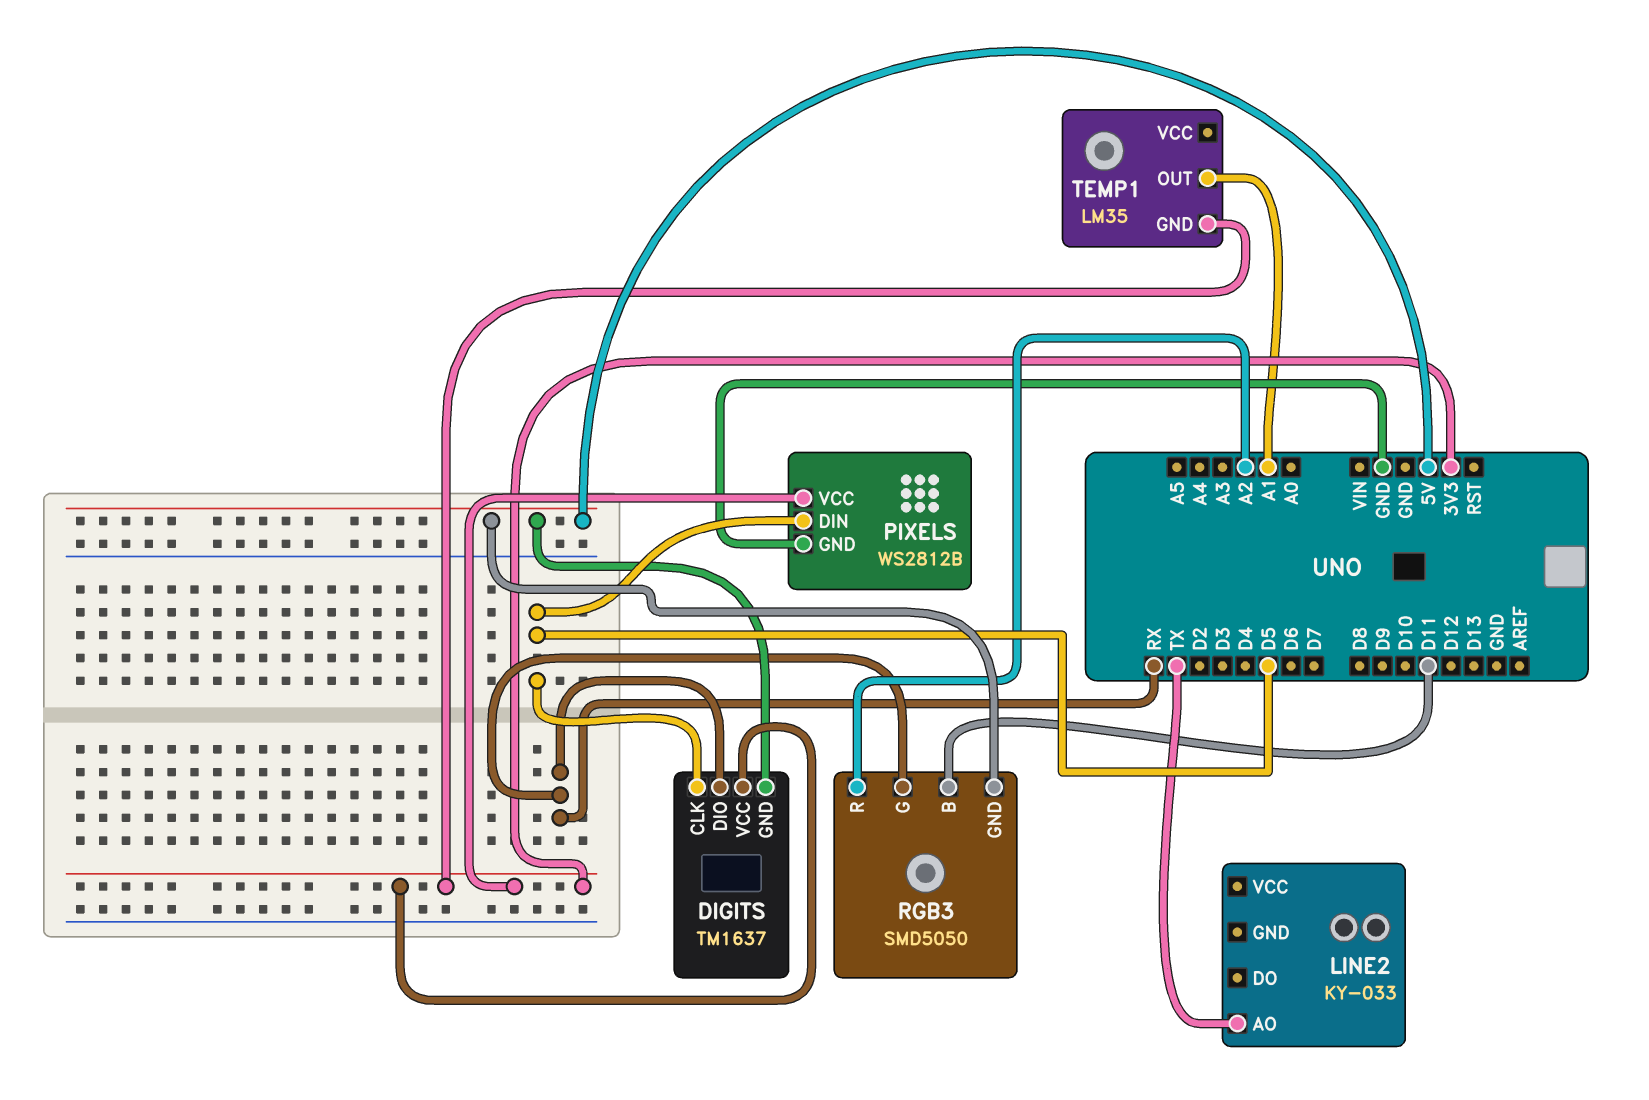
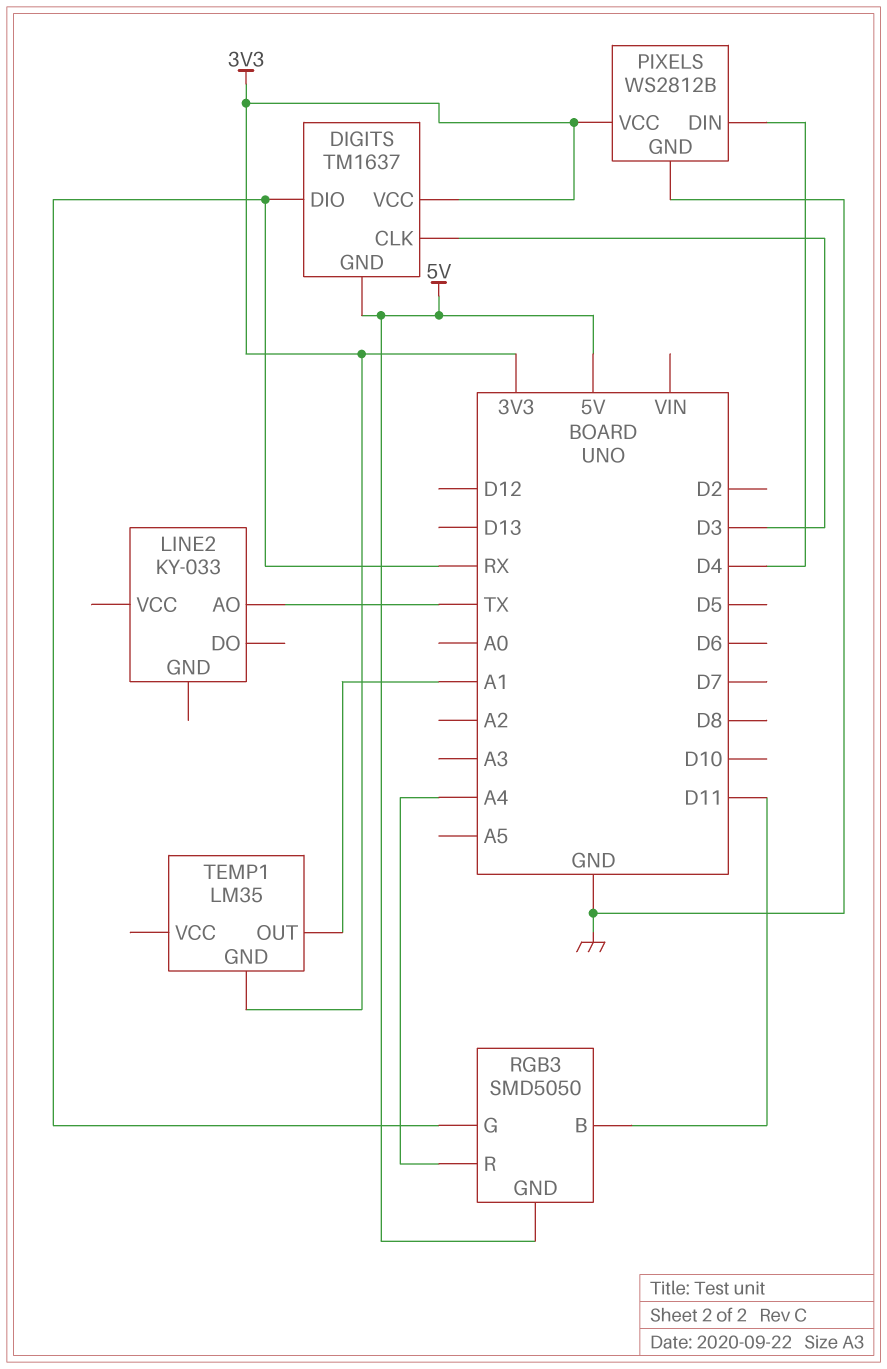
DIGITS pin CLK: D5 -> D3
PIXELS pin DIN: D5 -> D4
RGB3 pin R: A2 -> A4

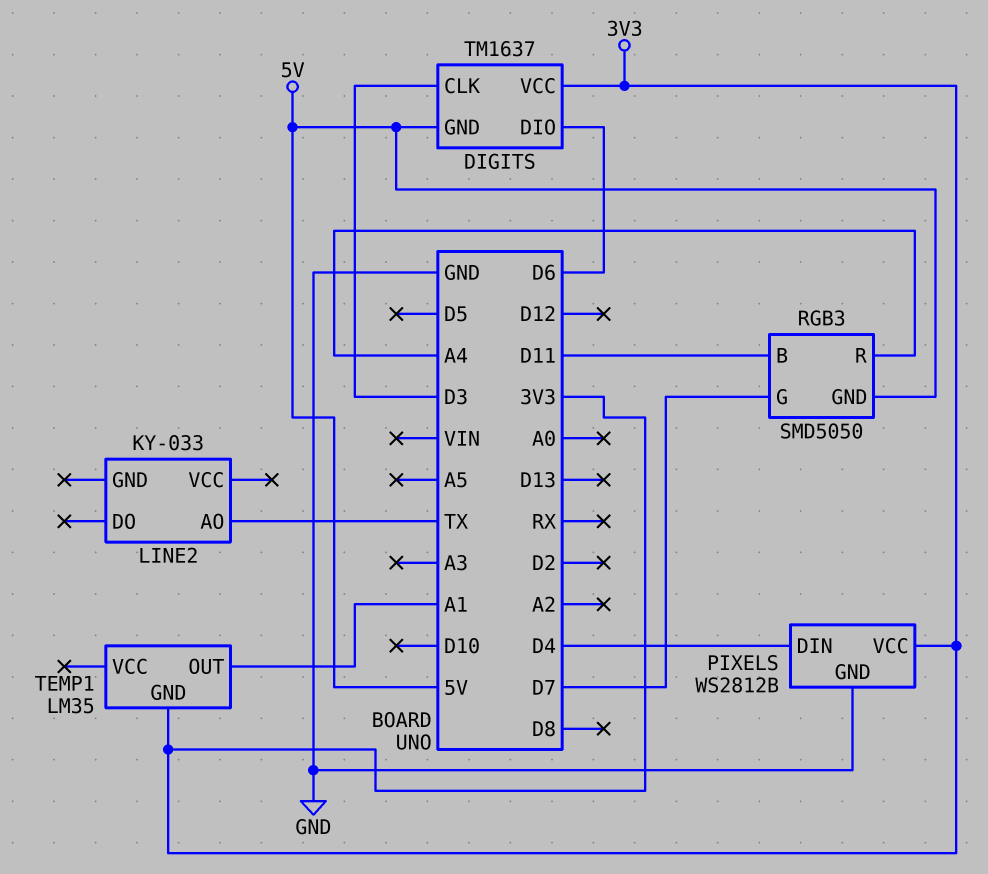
DIGITS pin DIO: RX -> D6
RGB3 pin G: RX -> D7

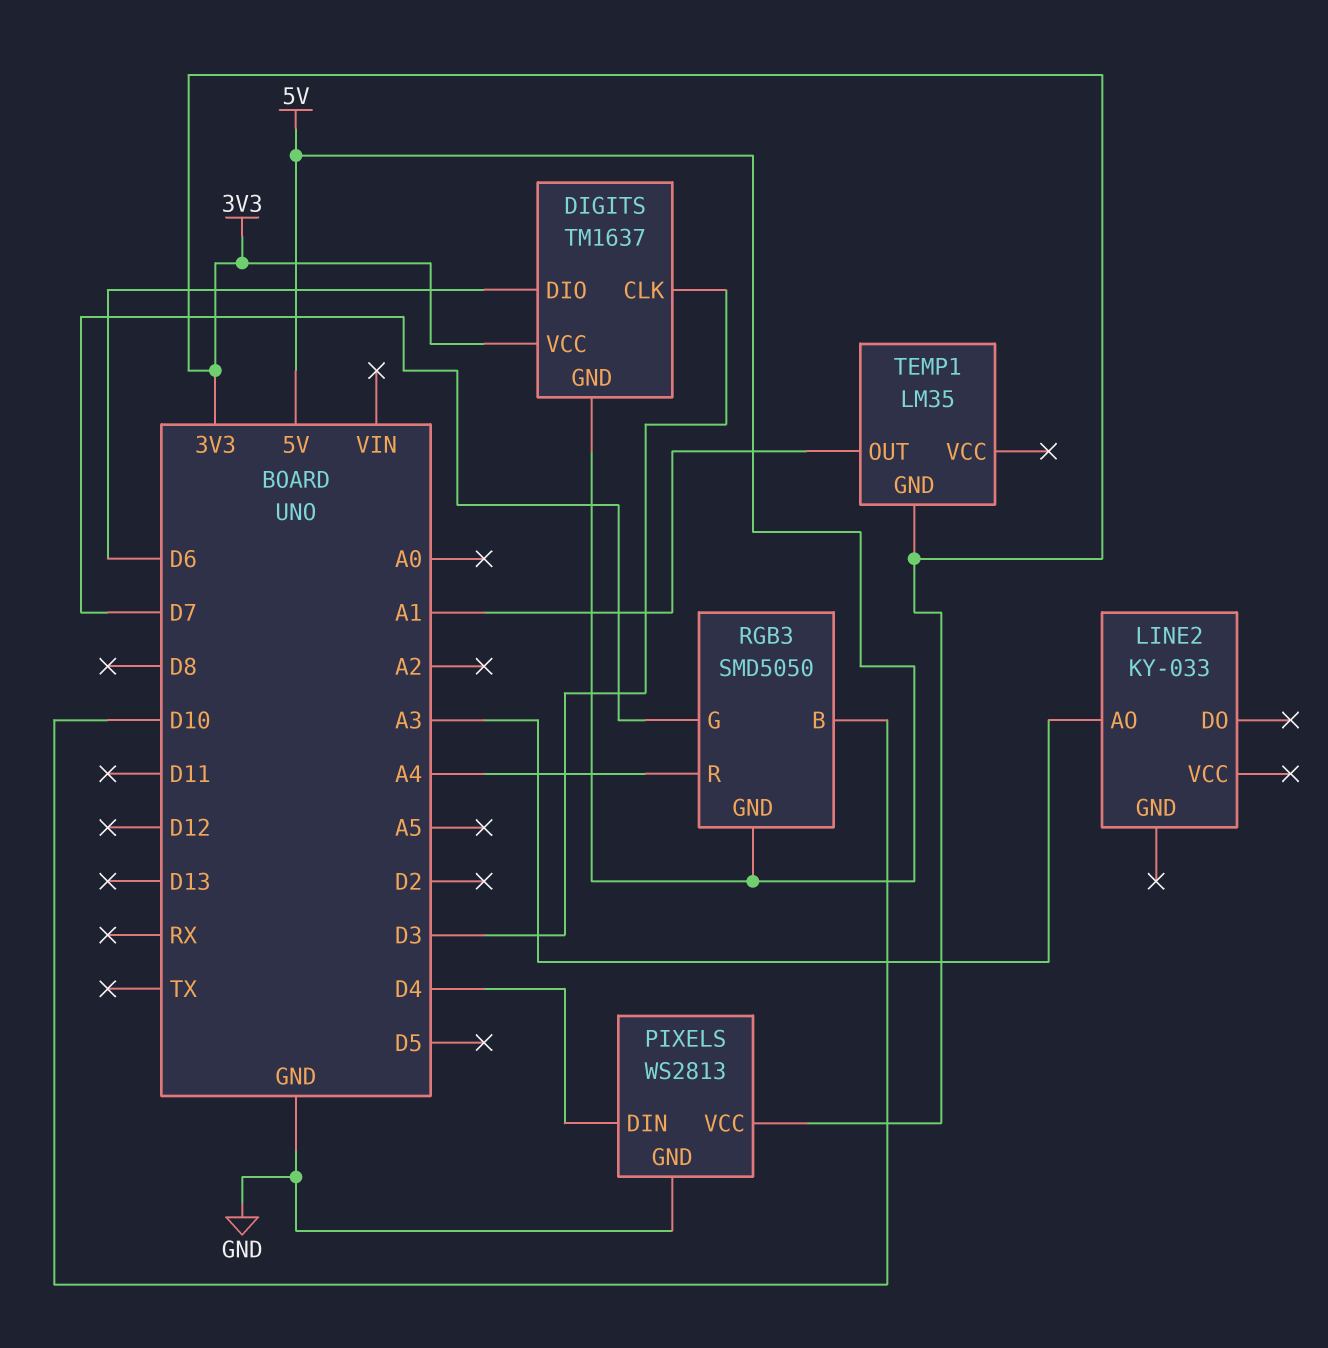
LINE2 pin AO: TX -> A3
PIXELS: WS2812B -> WS2813
RGB3 pin B: D11 -> D10

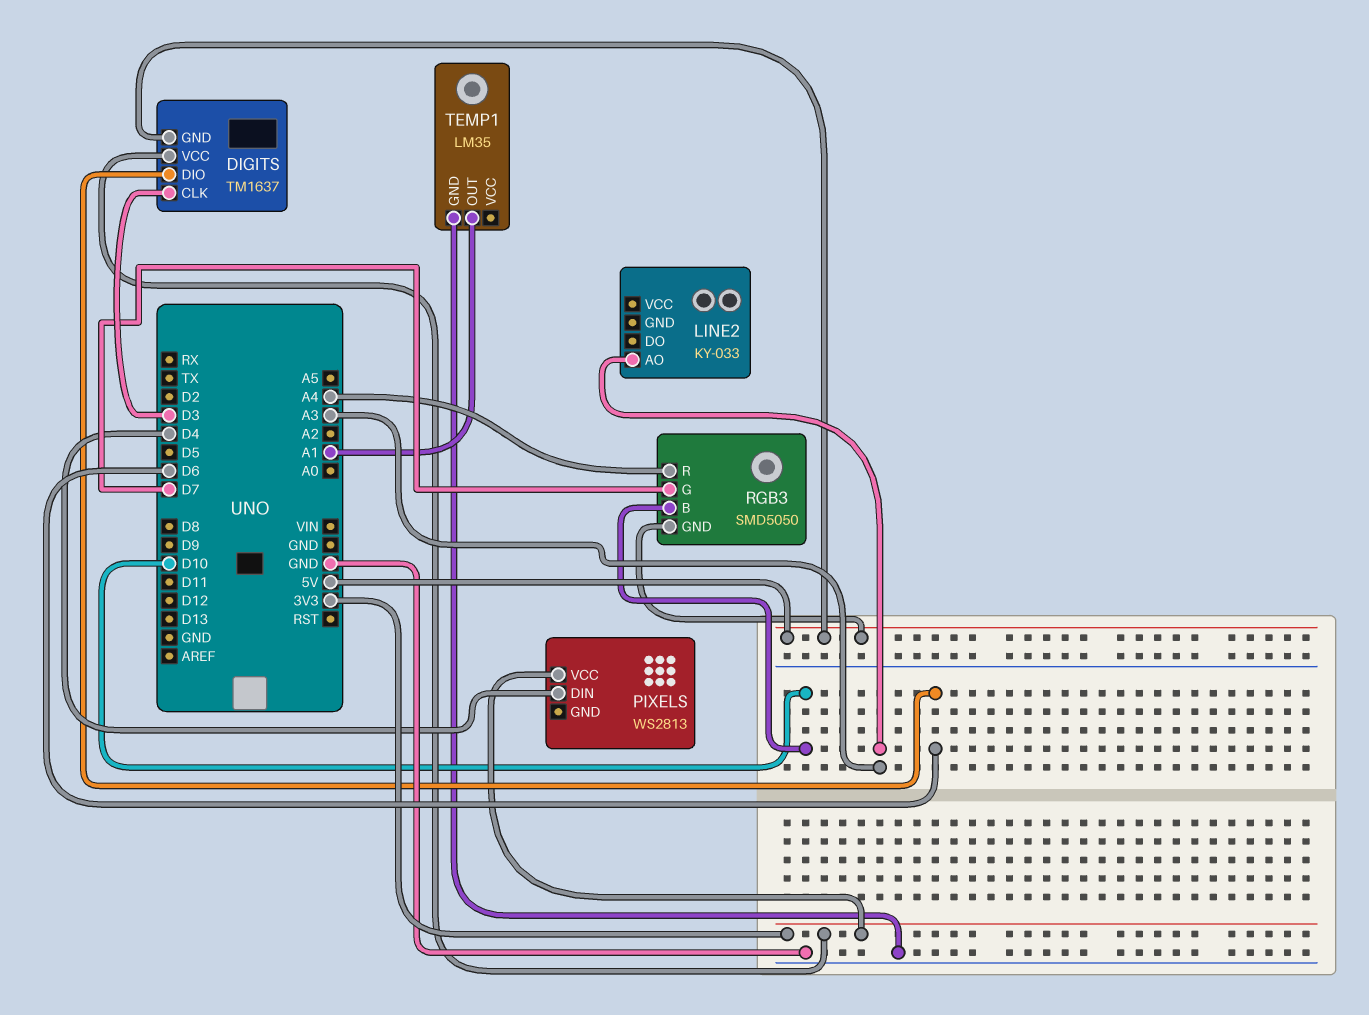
PIXELS pin GND: GND -> none
TEMP1 pin GND: 3V3 -> GND

